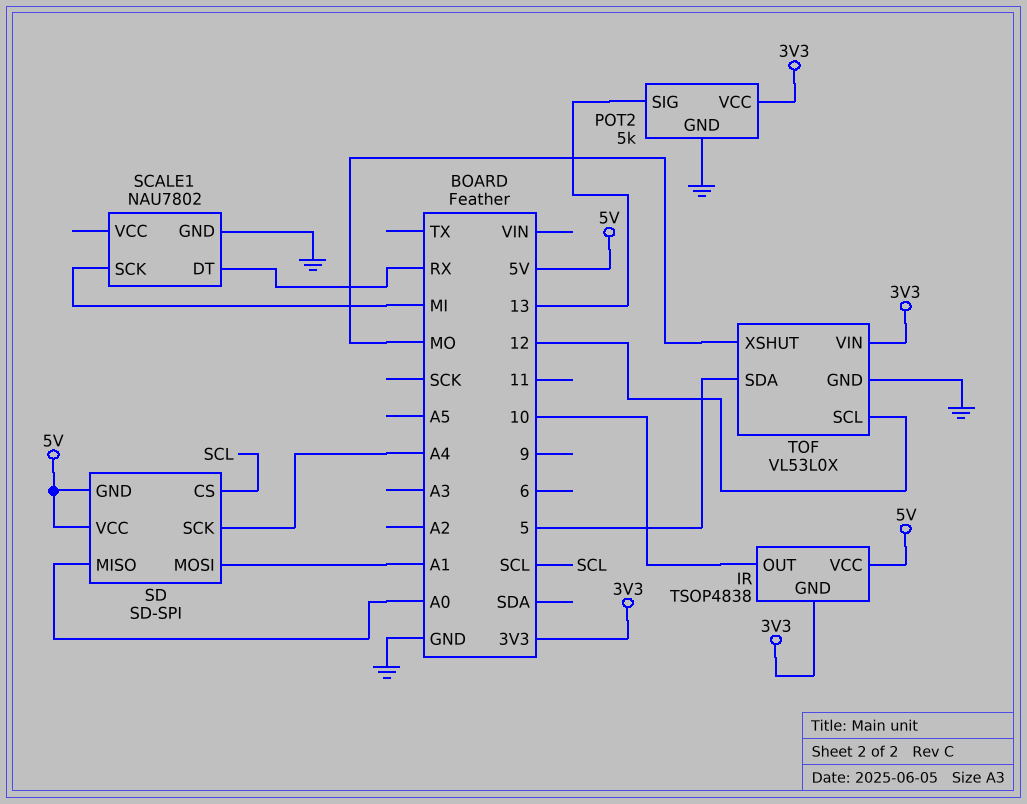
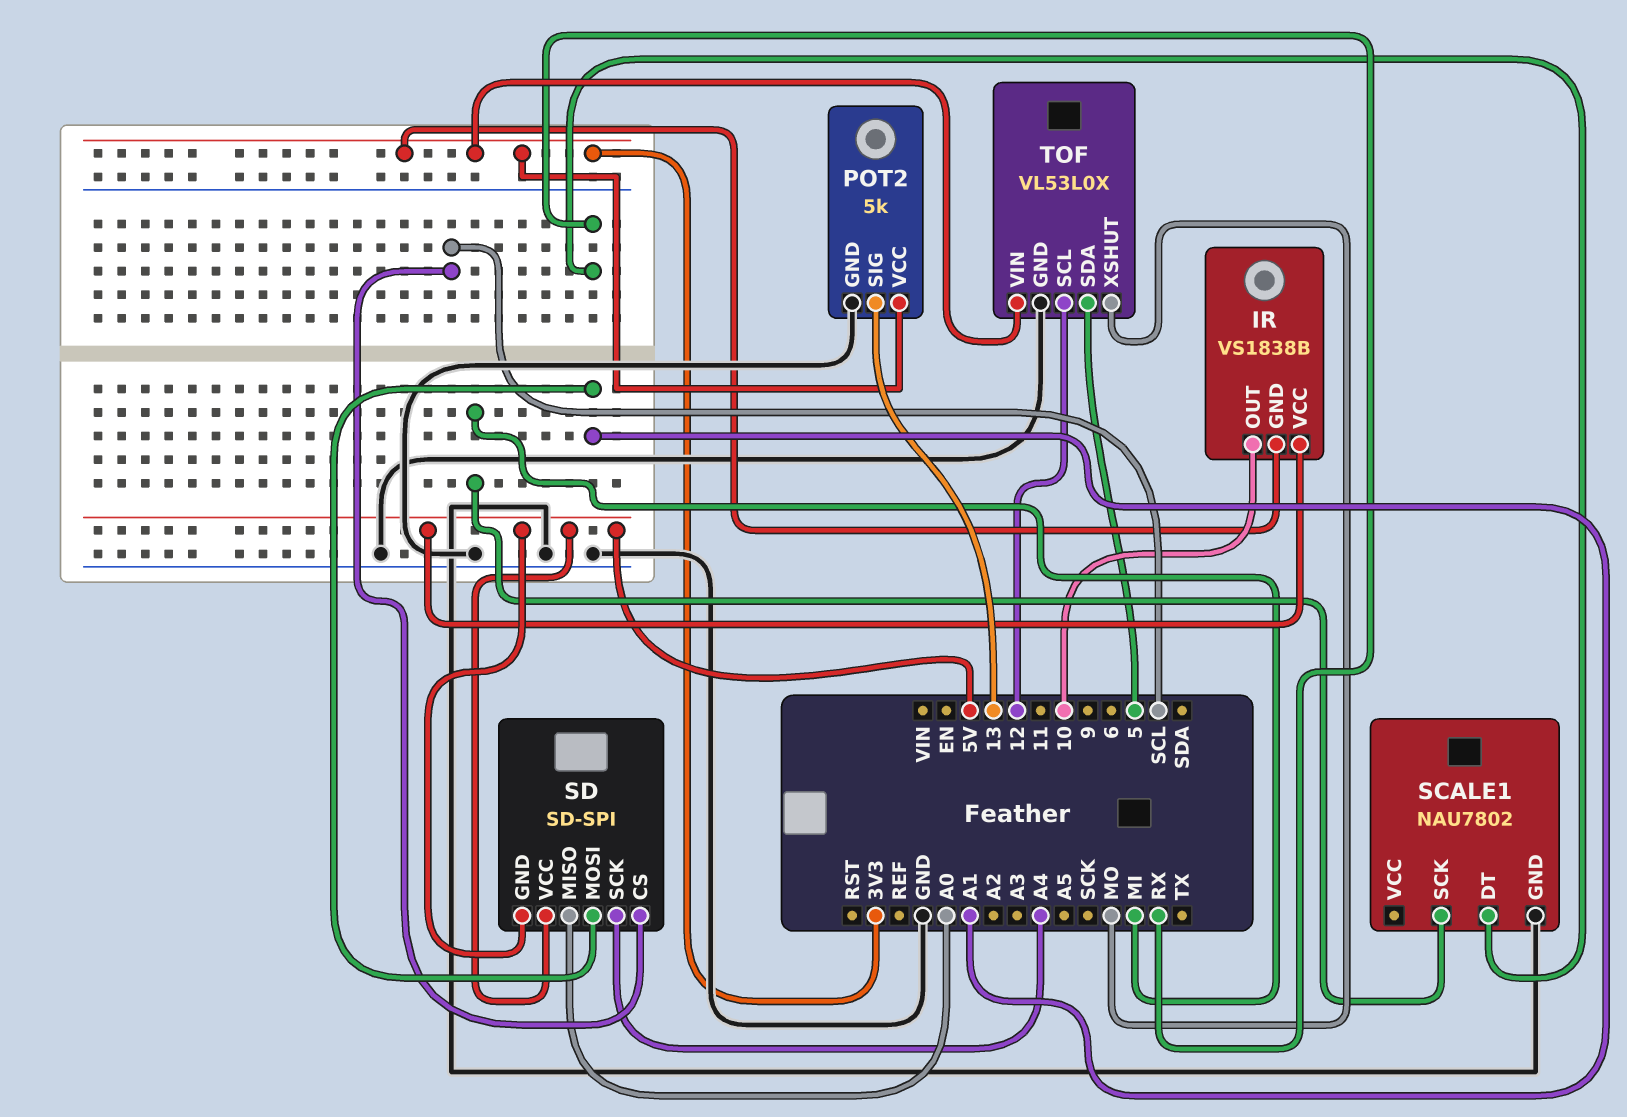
IR: TSOP4838 -> VS1838B

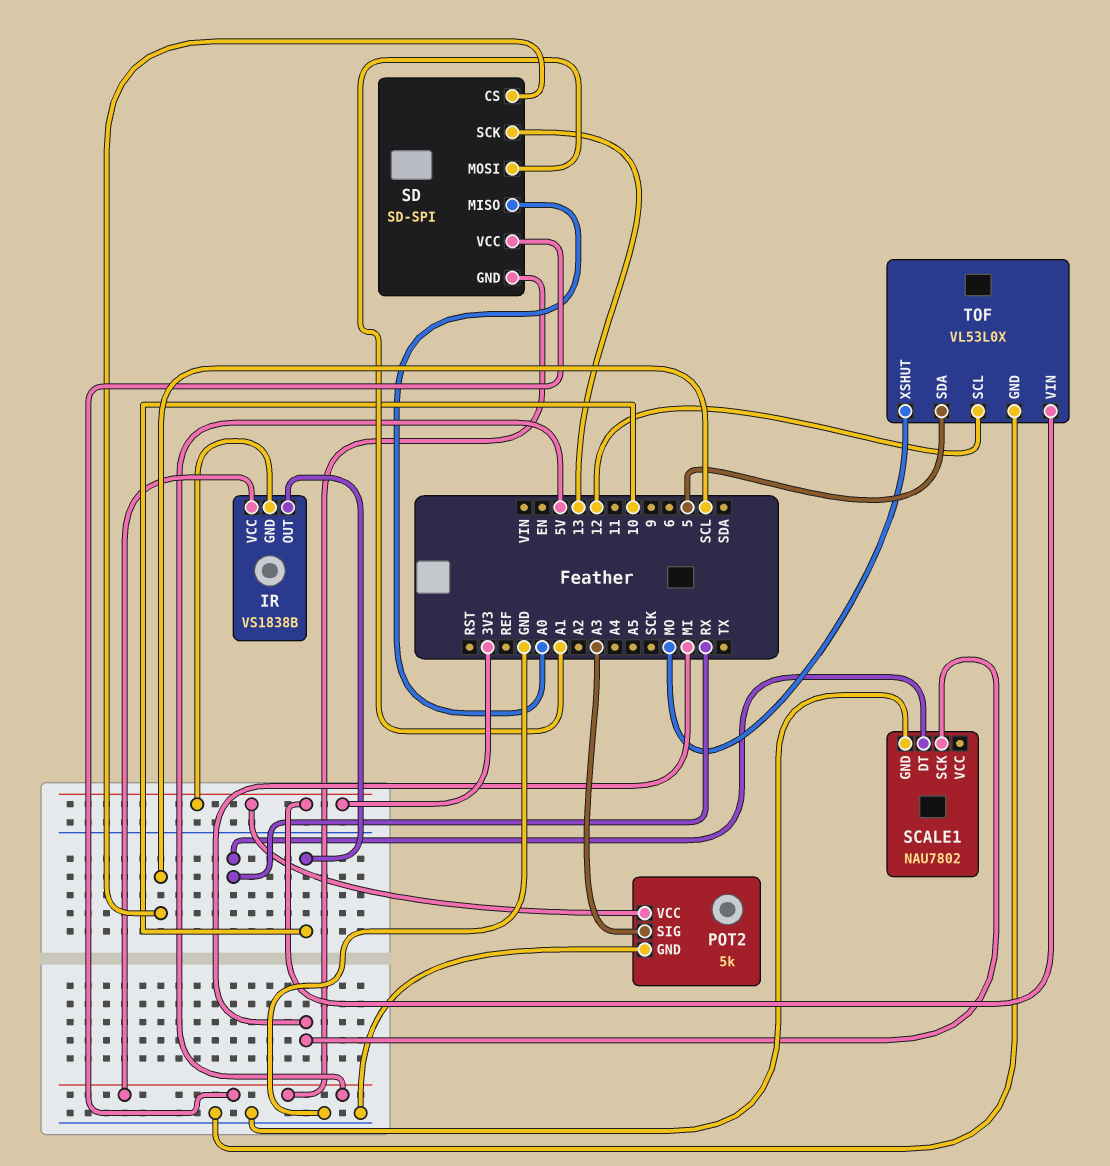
POT2 pin SIG: 13 -> A3
SD pin SCK: A4 -> 13

